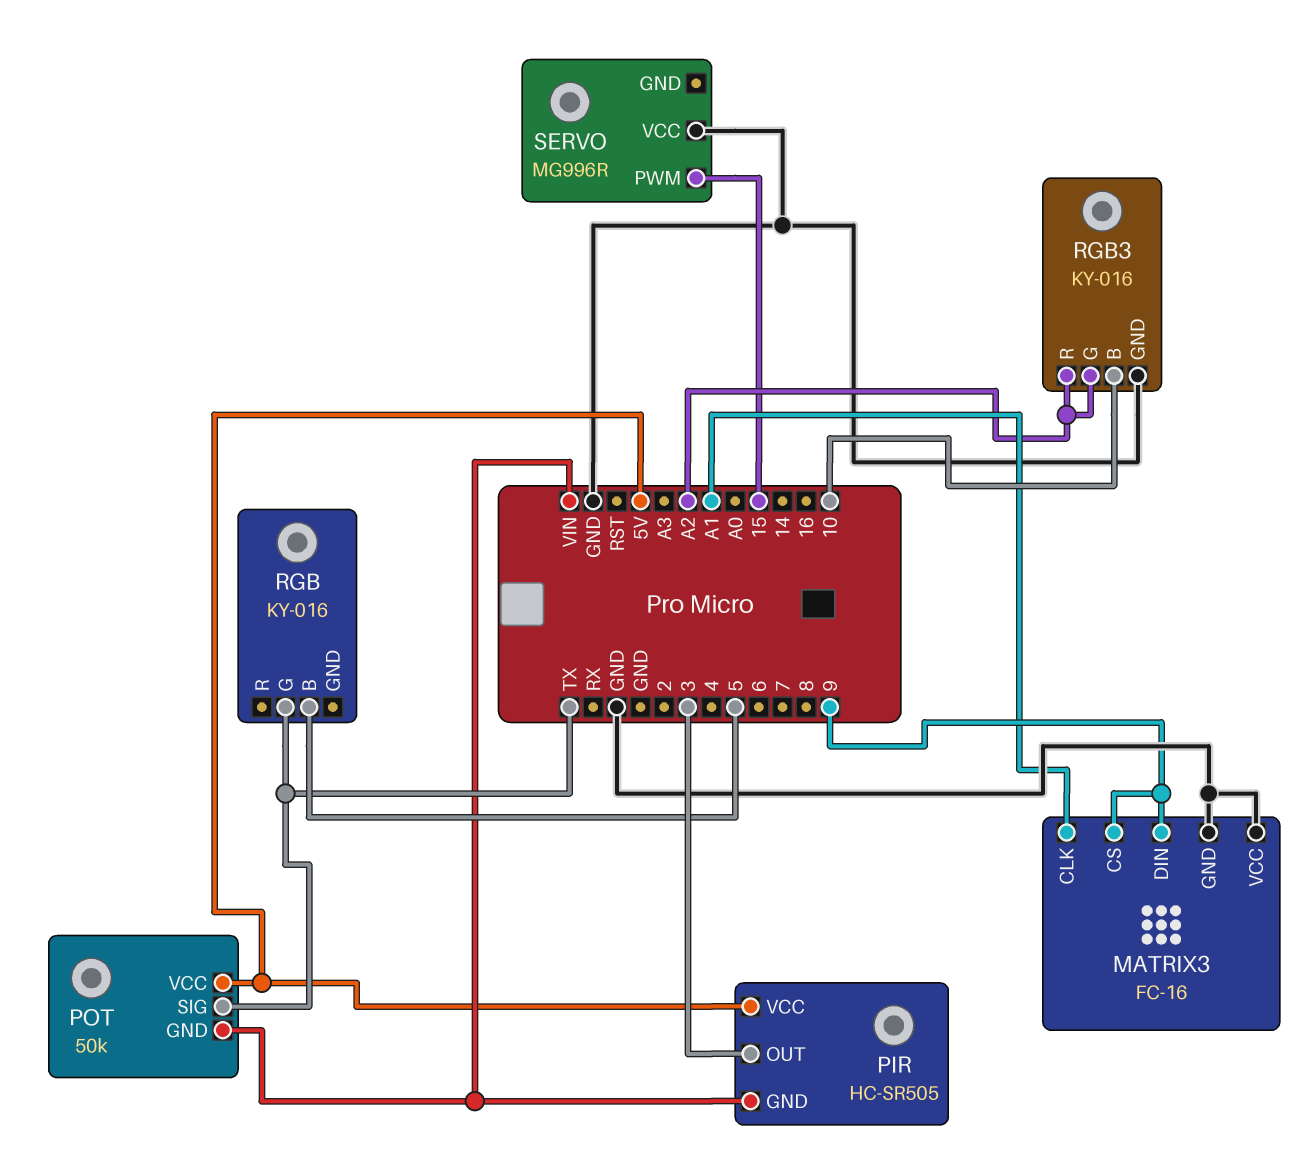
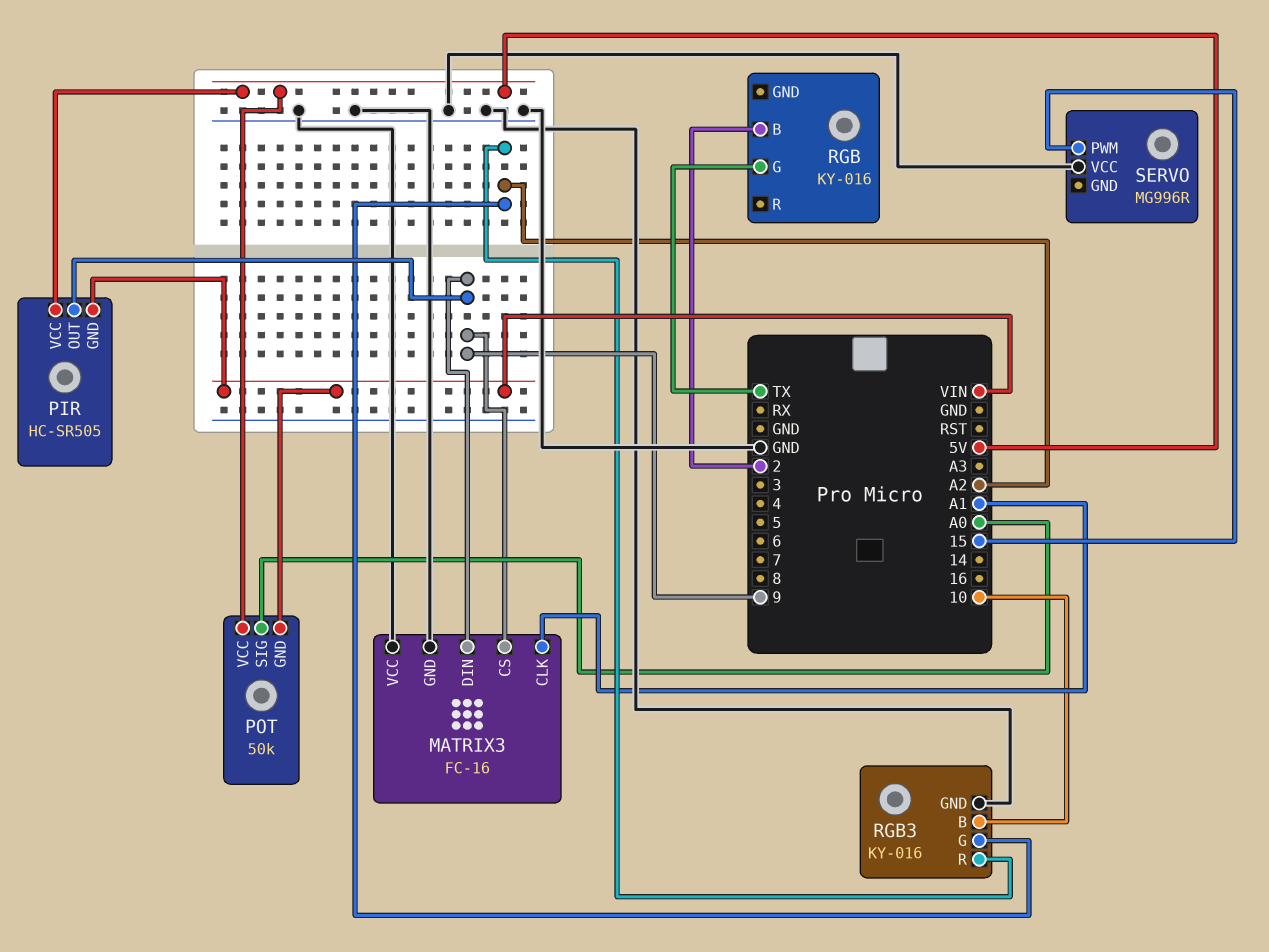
PIR pin OUT: 3 -> 9
POT pin SIG: TX -> A0
RGB pin B: 5 -> 2

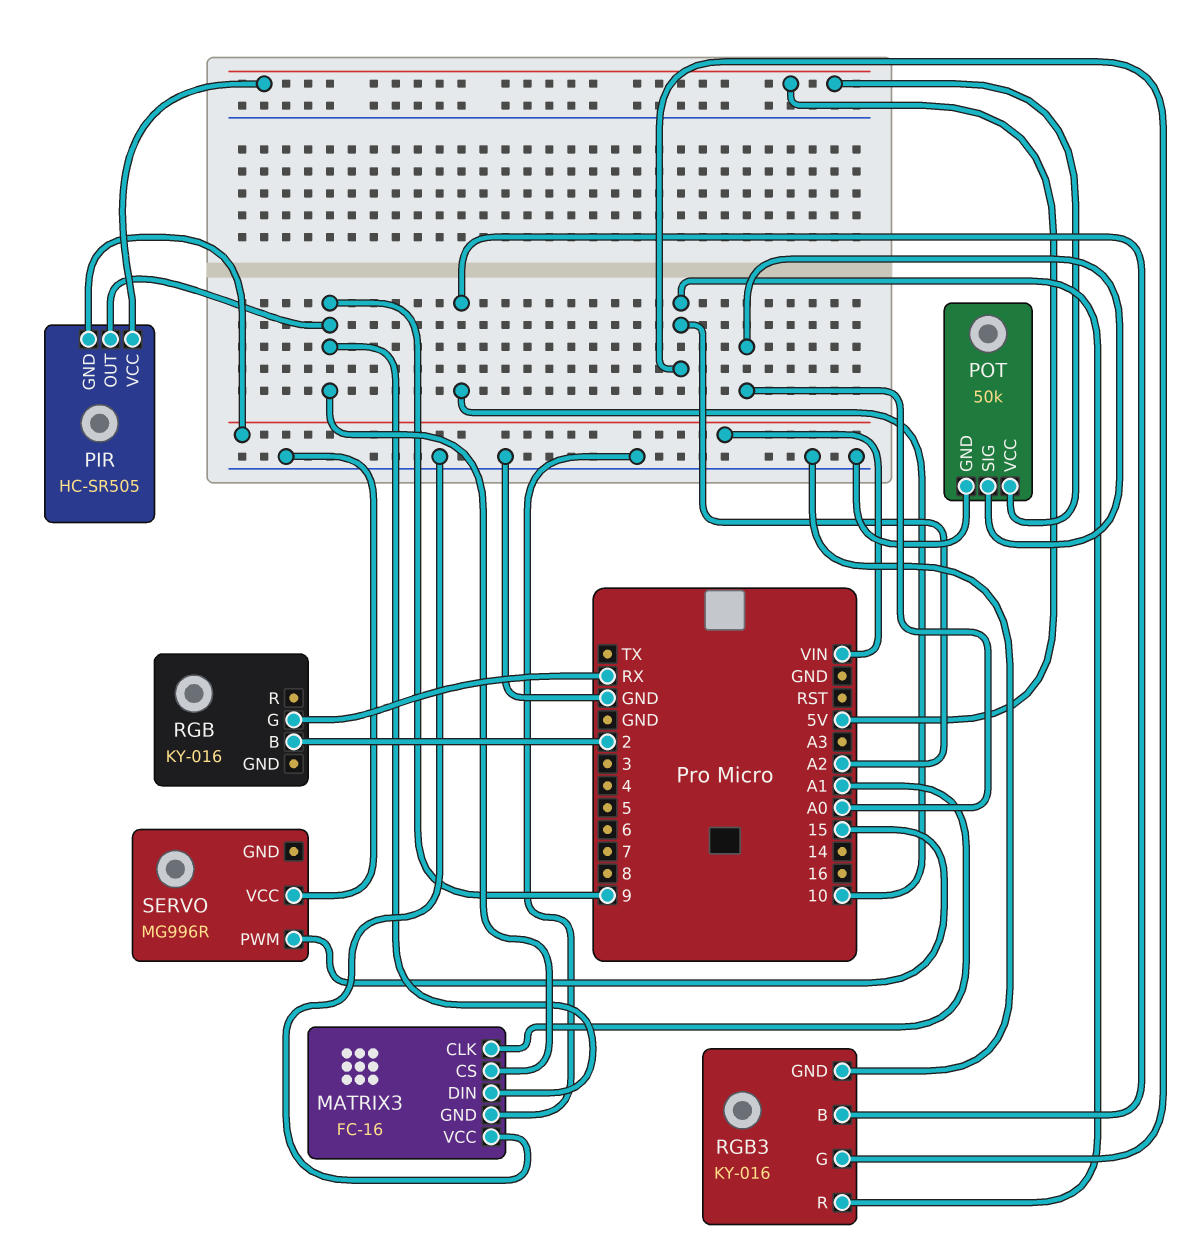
POT pin GND: VIN -> GND
RGB pin G: TX -> RX

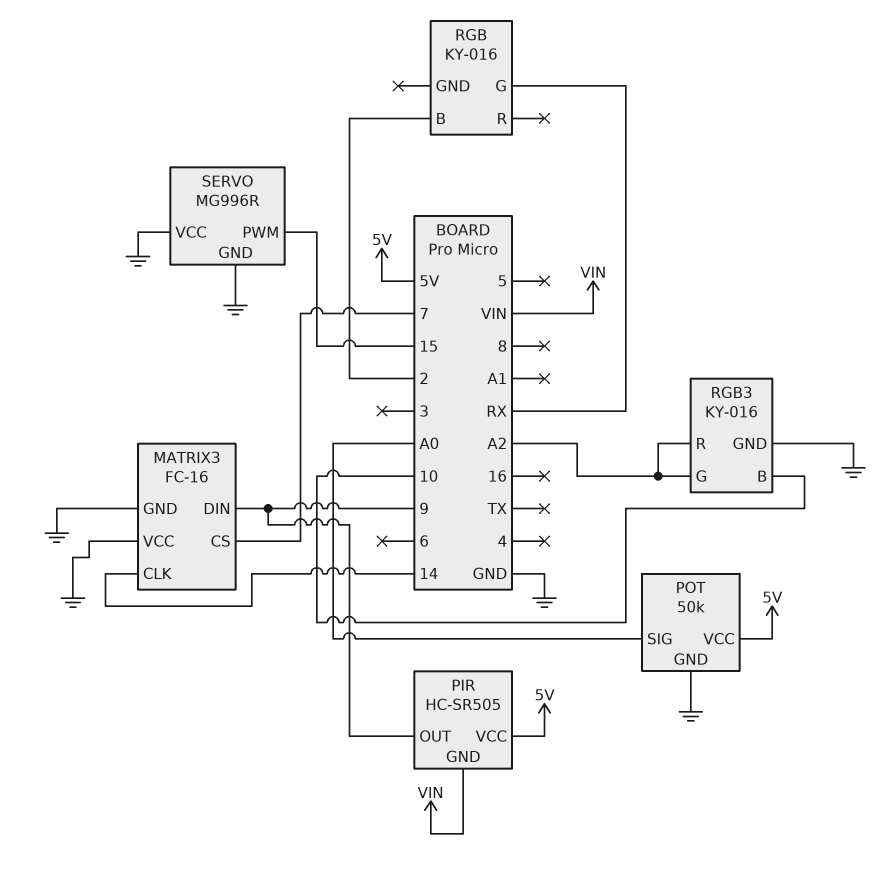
MATRIX3 pin CLK: A1 -> 14
MATRIX3 pin CS: 9 -> 7
SERVO pin GND: none -> GND

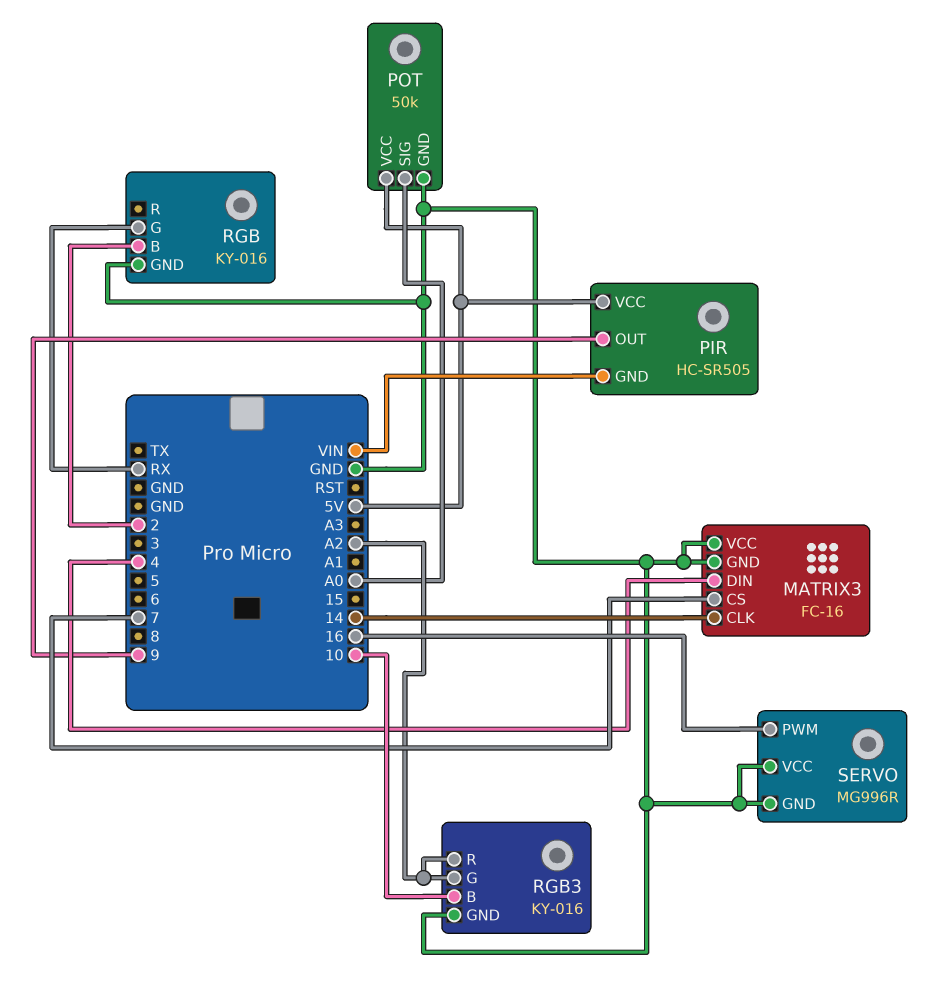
MATRIX3 pin DIN: 9 -> 4
RGB pin GND: none -> GND
SERVO pin PWM: 15 -> 16

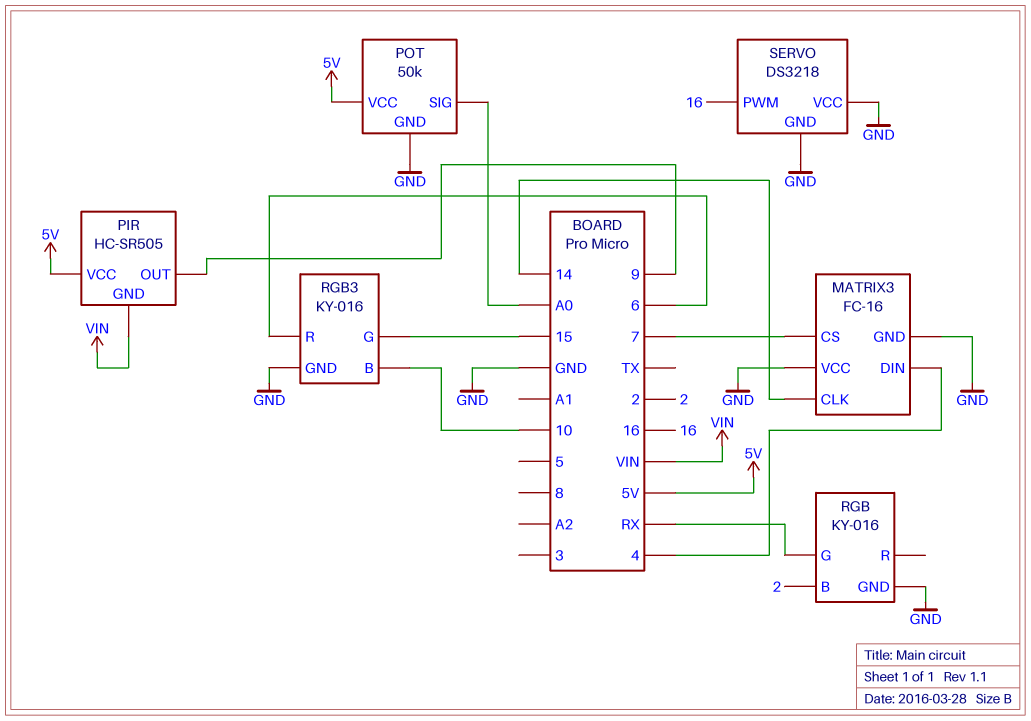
RGB3 pin G: A2 -> 15
RGB3 pin R: A2 -> 6
SERVO: MG996R -> DS3218

